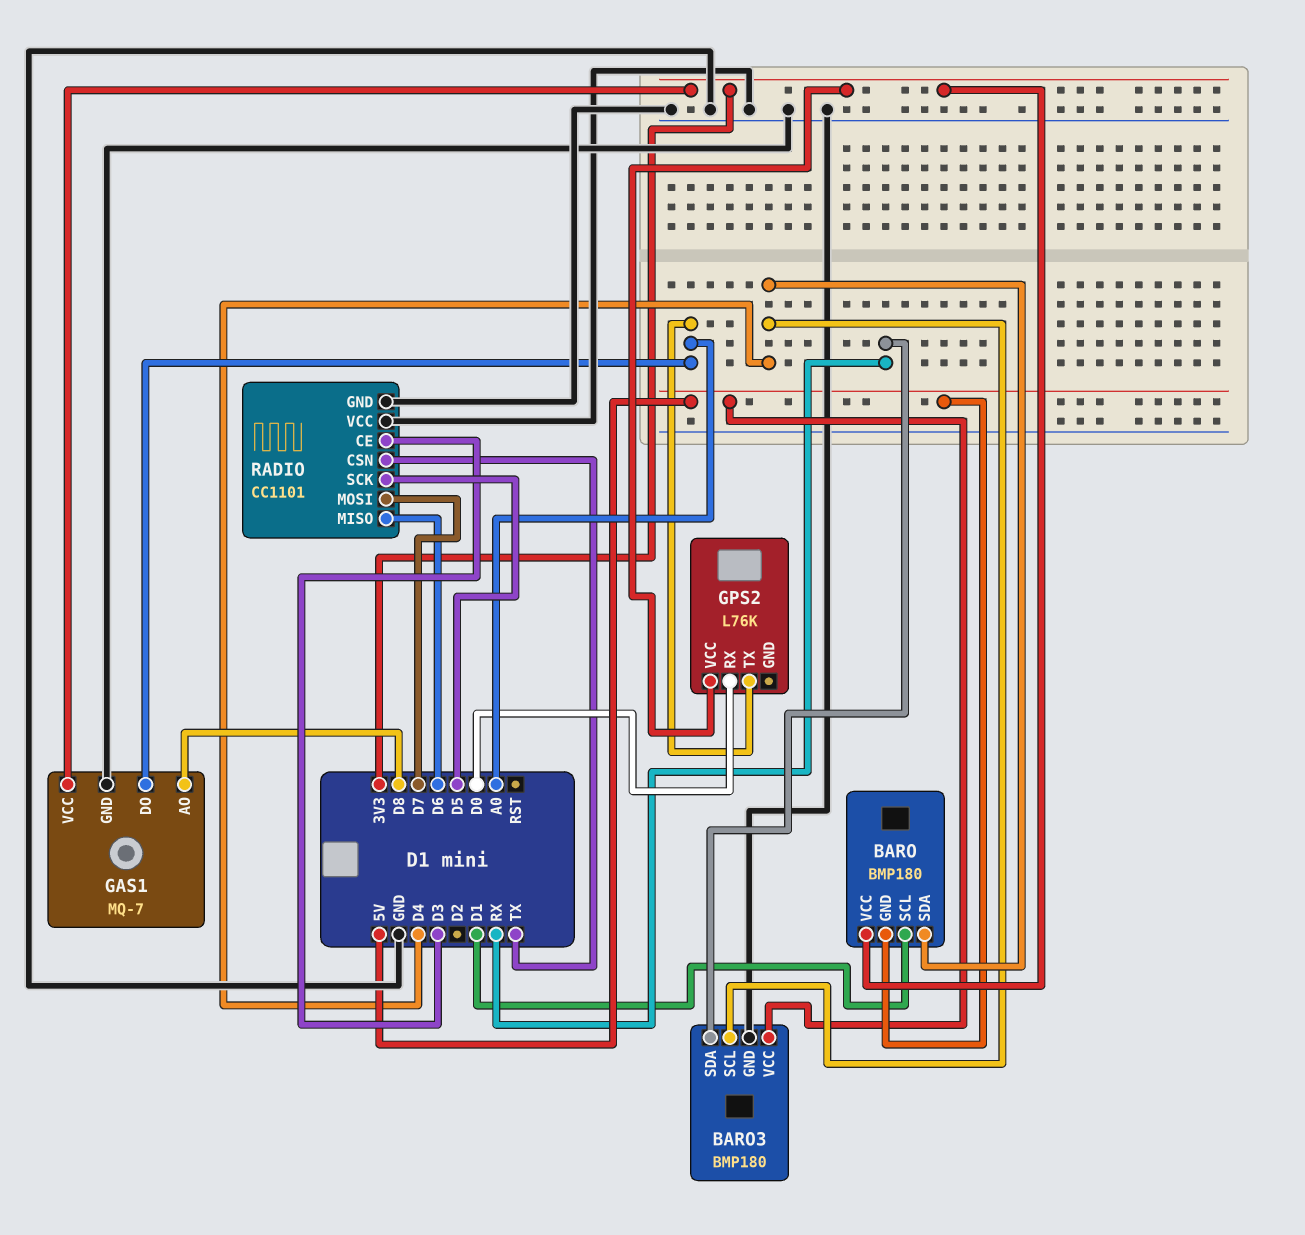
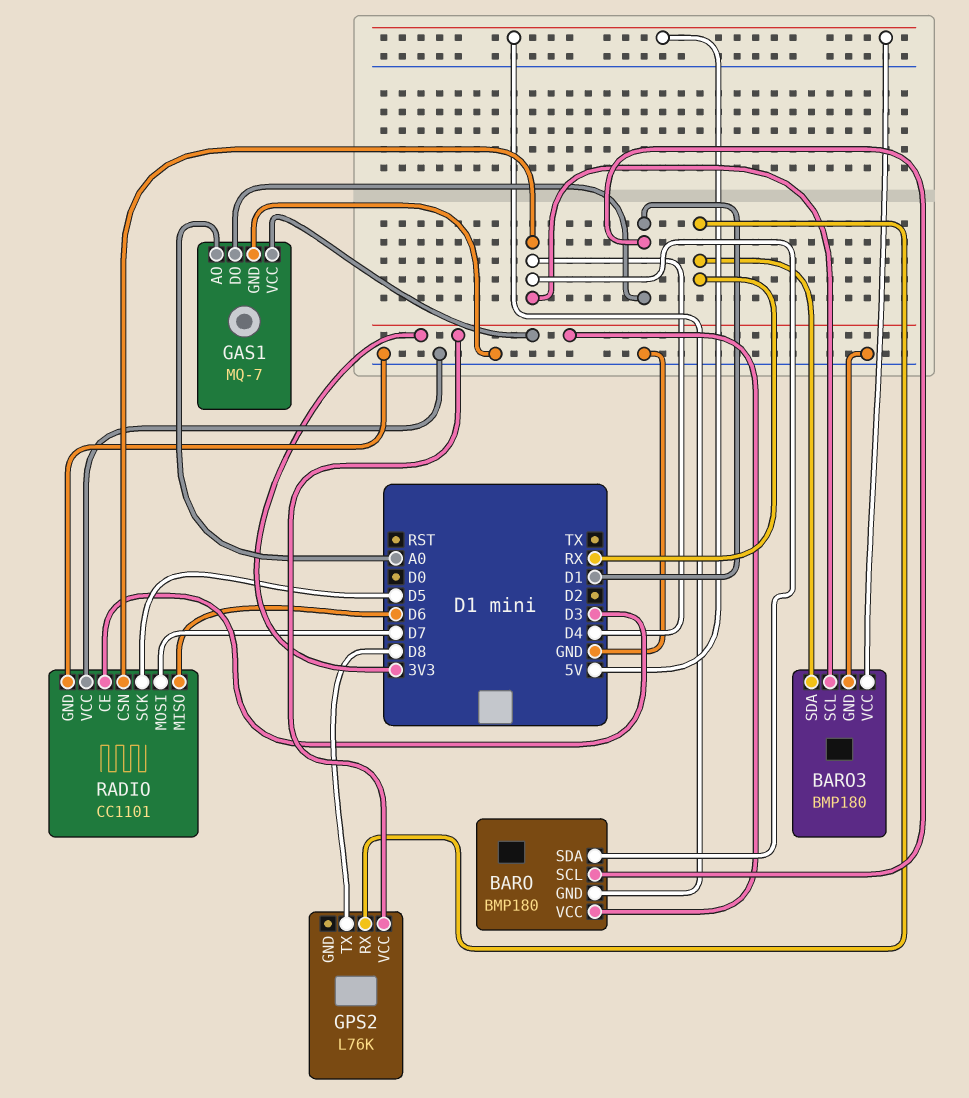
GAS1 pin AO: D8 -> A0
GAS1 pin DO: A0 -> D1
GPS2 pin RX: D0 -> RX
GPS2 pin TX: A0 -> D8
RADIO pin CSN: TX -> D4

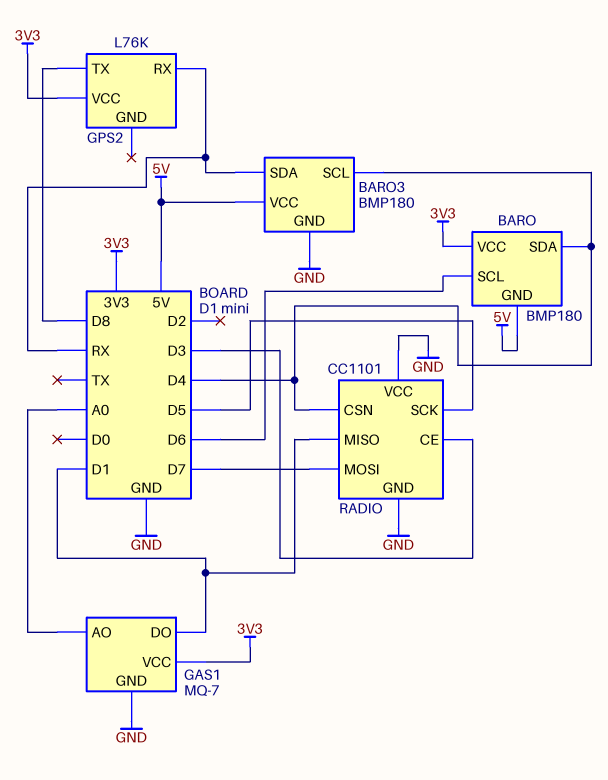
BARO pin SCL: D1 -> D6
RADIO pin MISO: D6 -> D1

